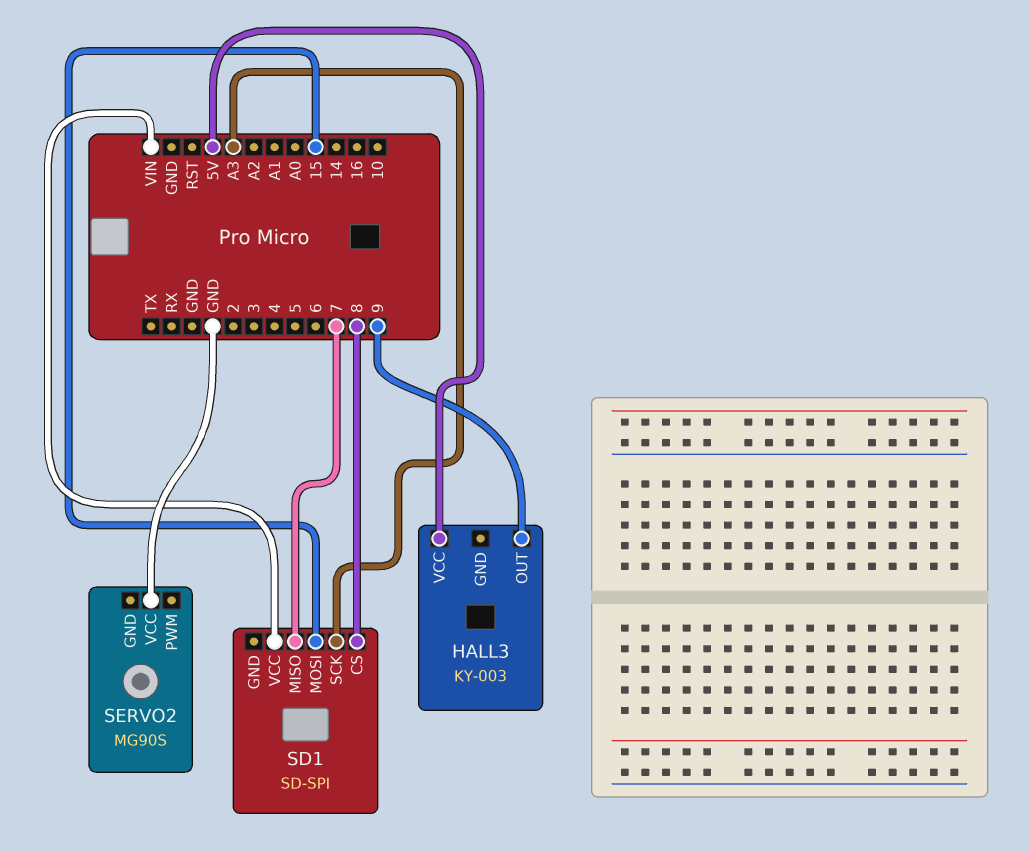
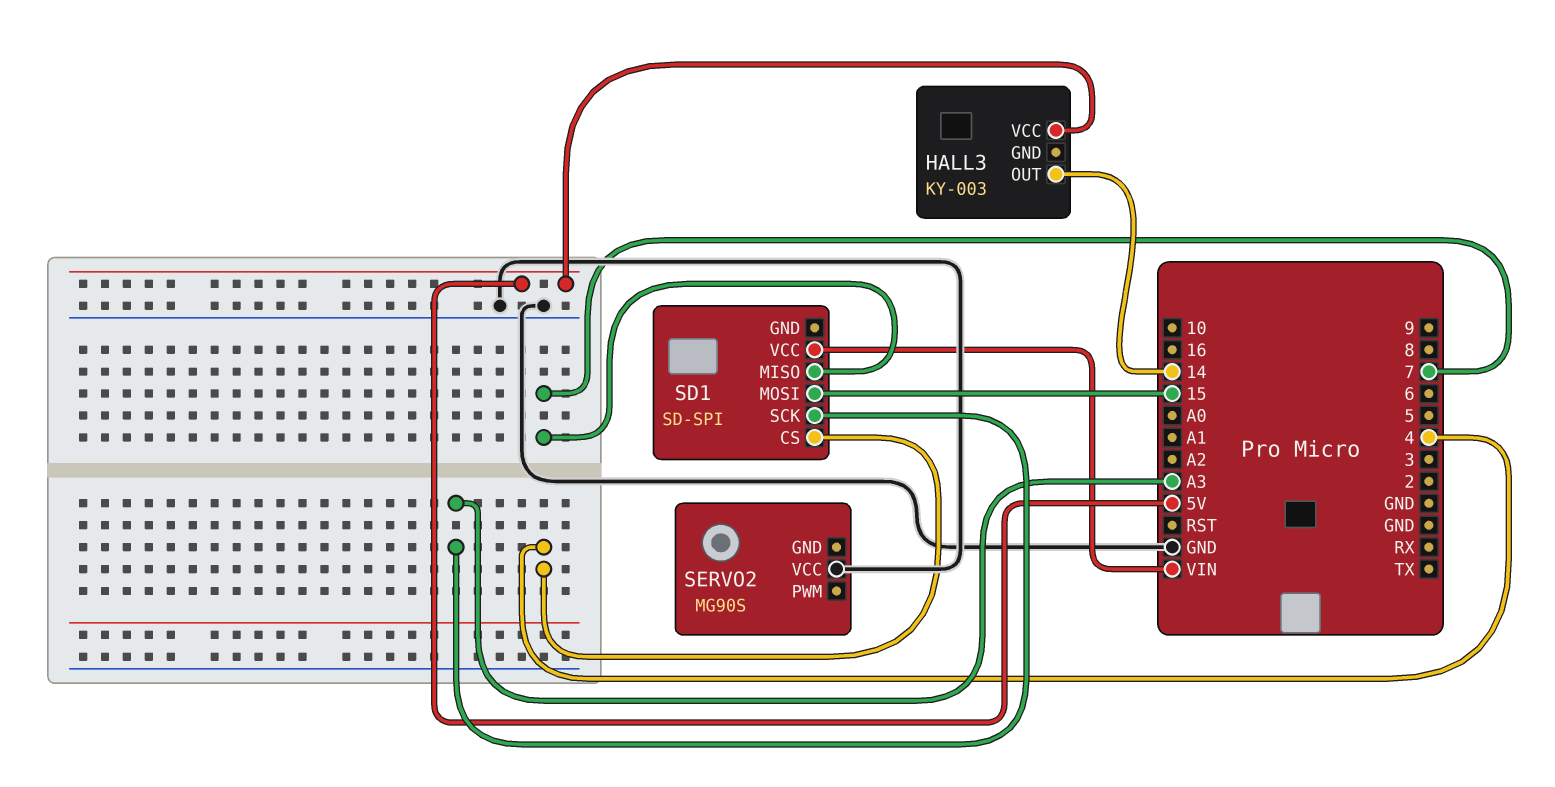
HALL3 pin OUT: 9 -> 14
SD1 pin CS: 8 -> 4

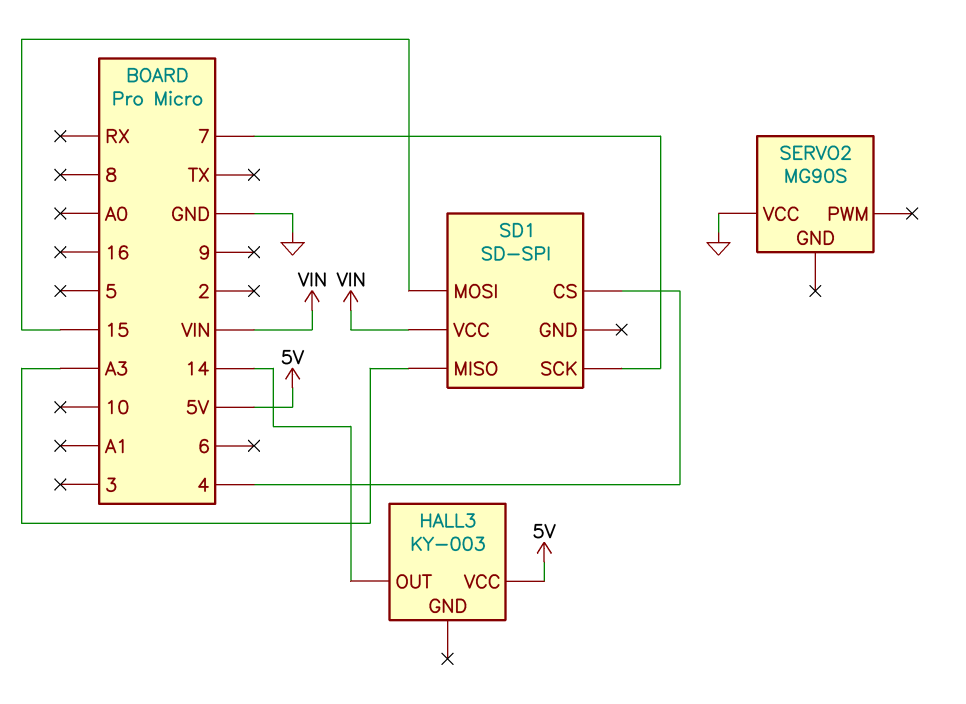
SD1 pin MISO: 7 -> A3
SD1 pin SCK: A3 -> 7

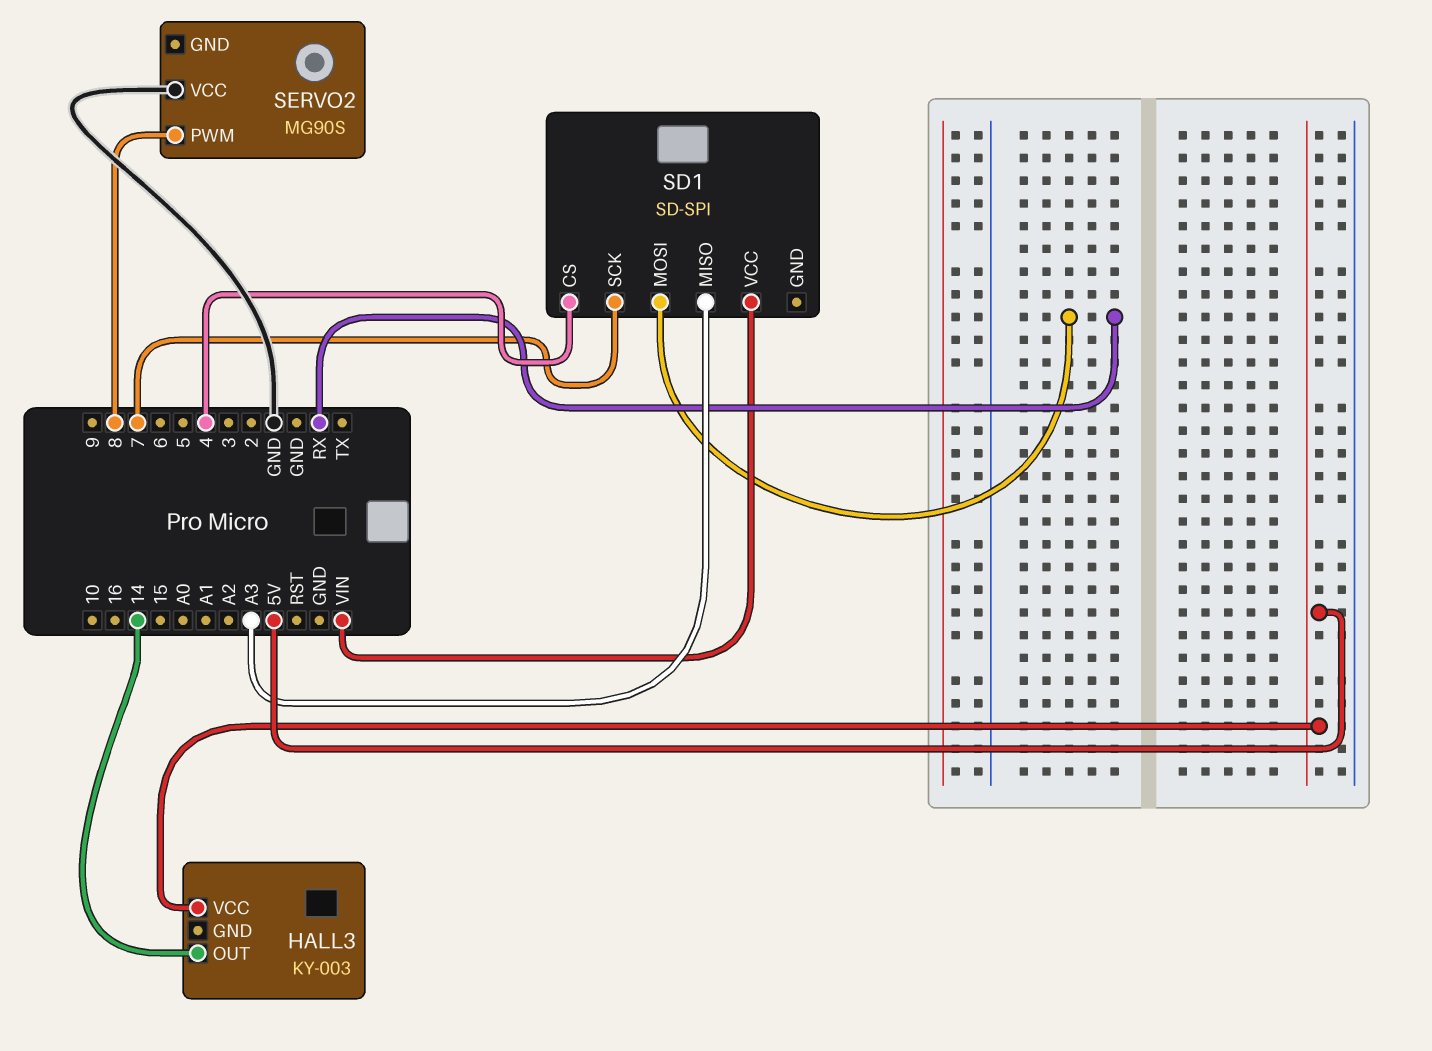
SD1 pin MOSI: 15 -> RX
SERVO2 pin PWM: none -> 8

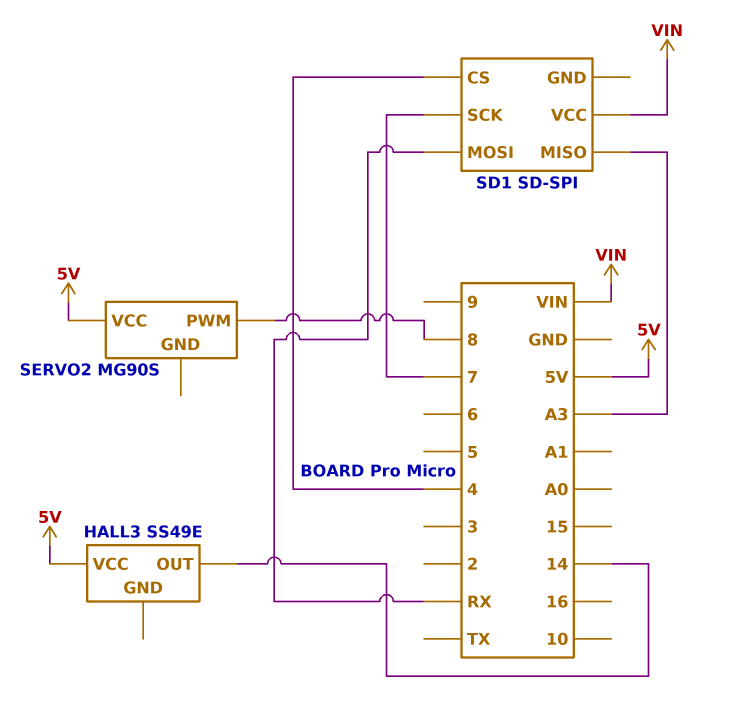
HALL3: KY-003 -> SS49E
SERVO2 pin VCC: GND -> 5V

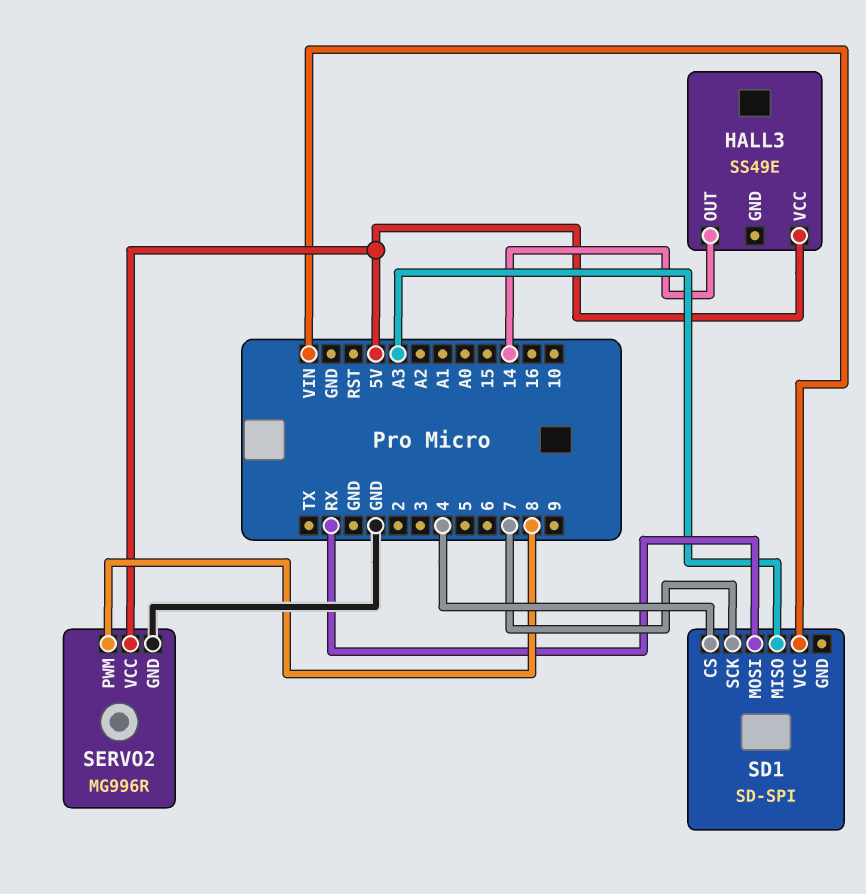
SERVO2: MG90S -> MG996R
SERVO2 pin GND: none -> GND

